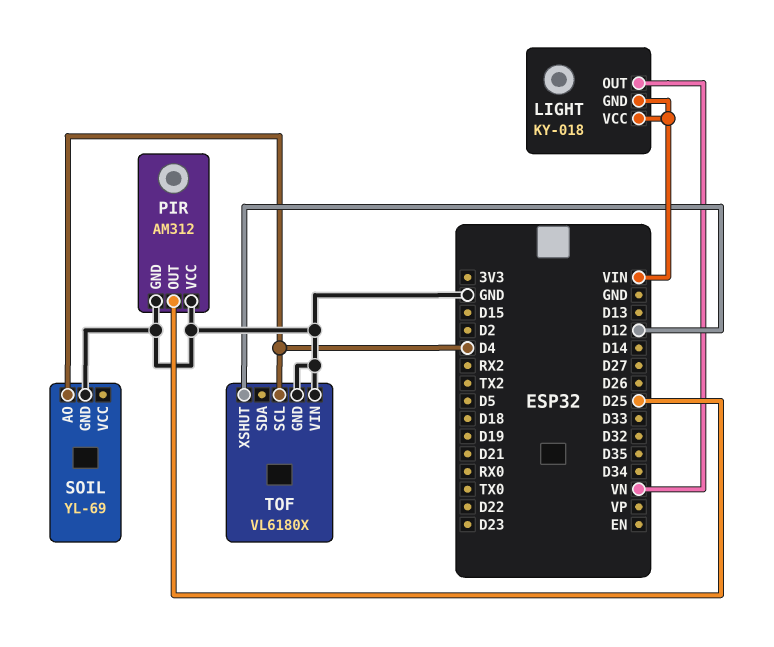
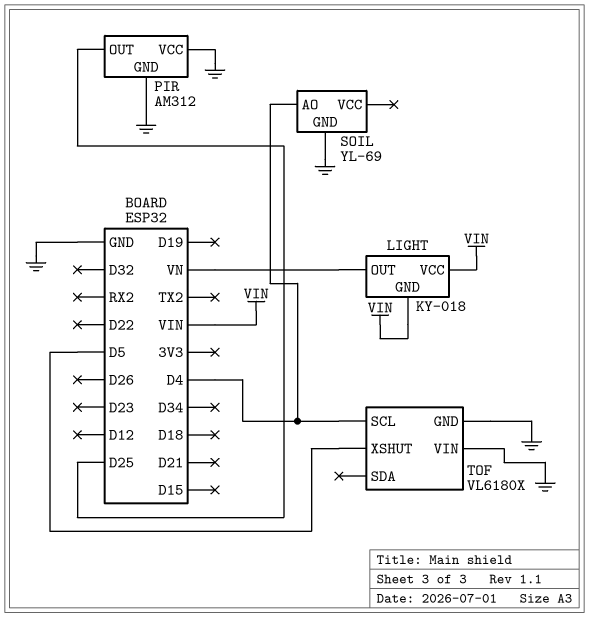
TOF pin XSHUT: D12 -> D5

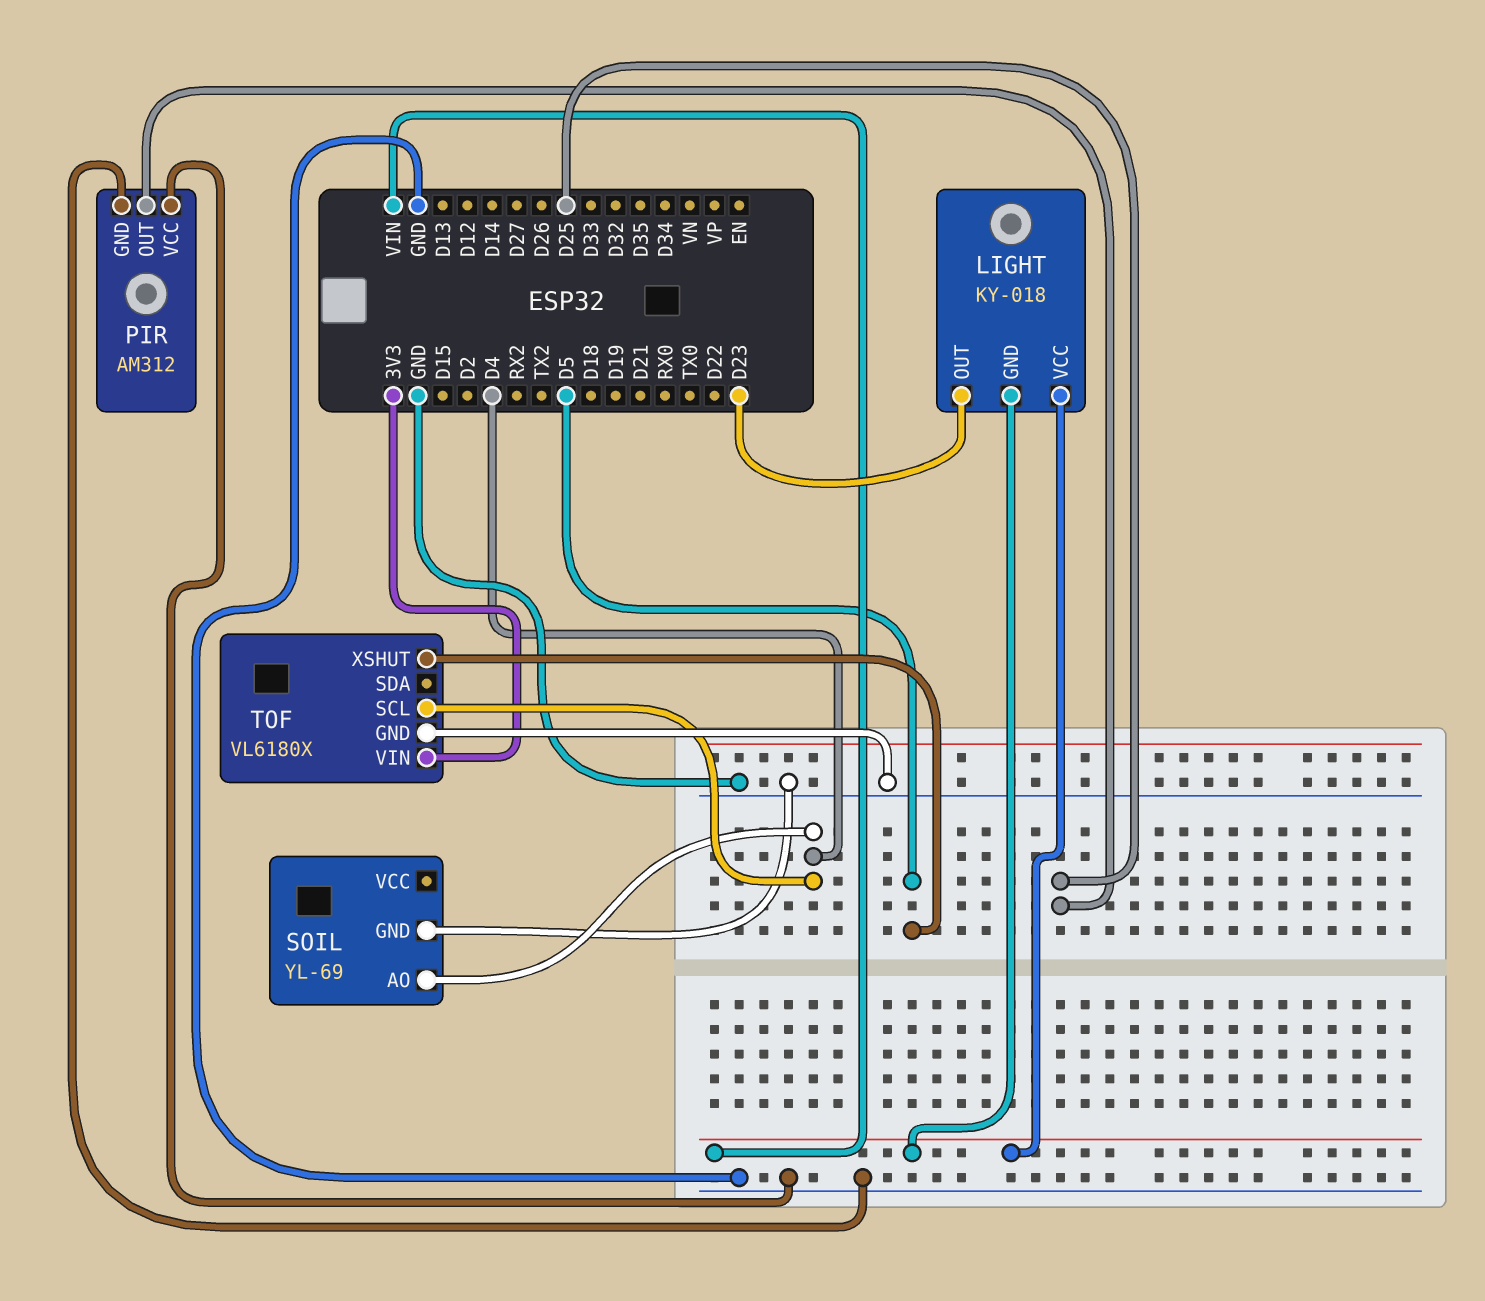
LIGHT pin OUT: VN -> D23
TOF pin VIN: GND -> 3V3

